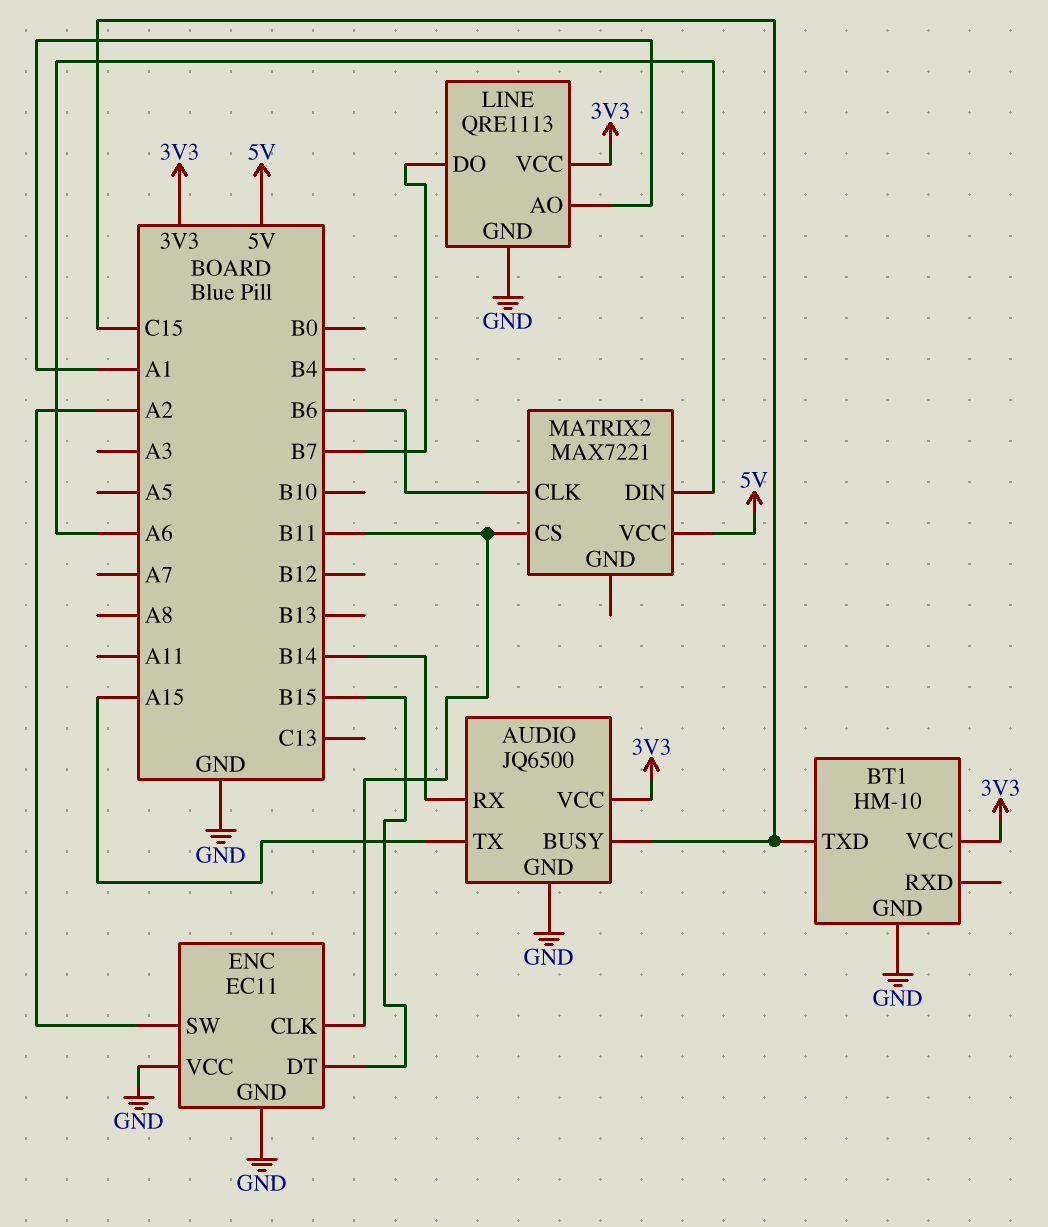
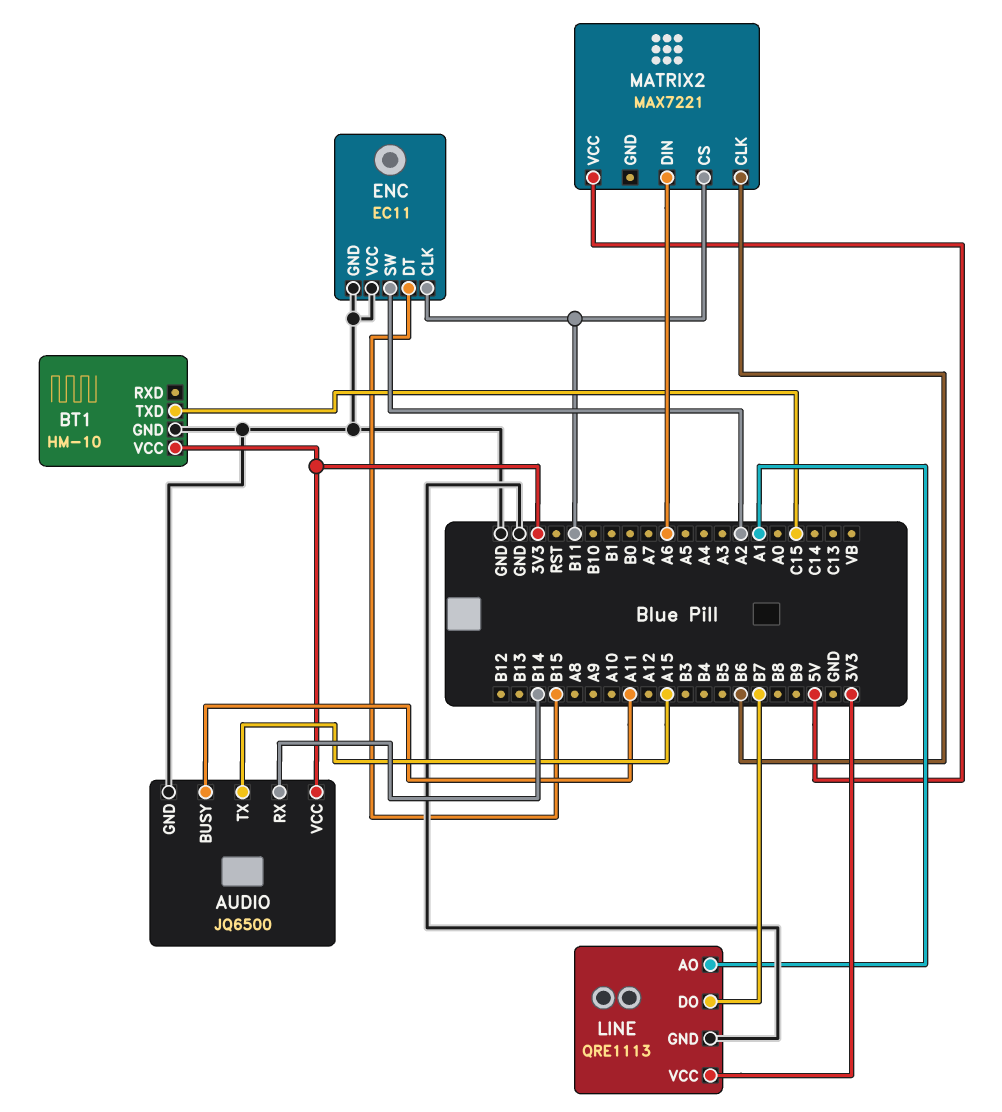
AUDIO pin BUSY: C15 -> A11

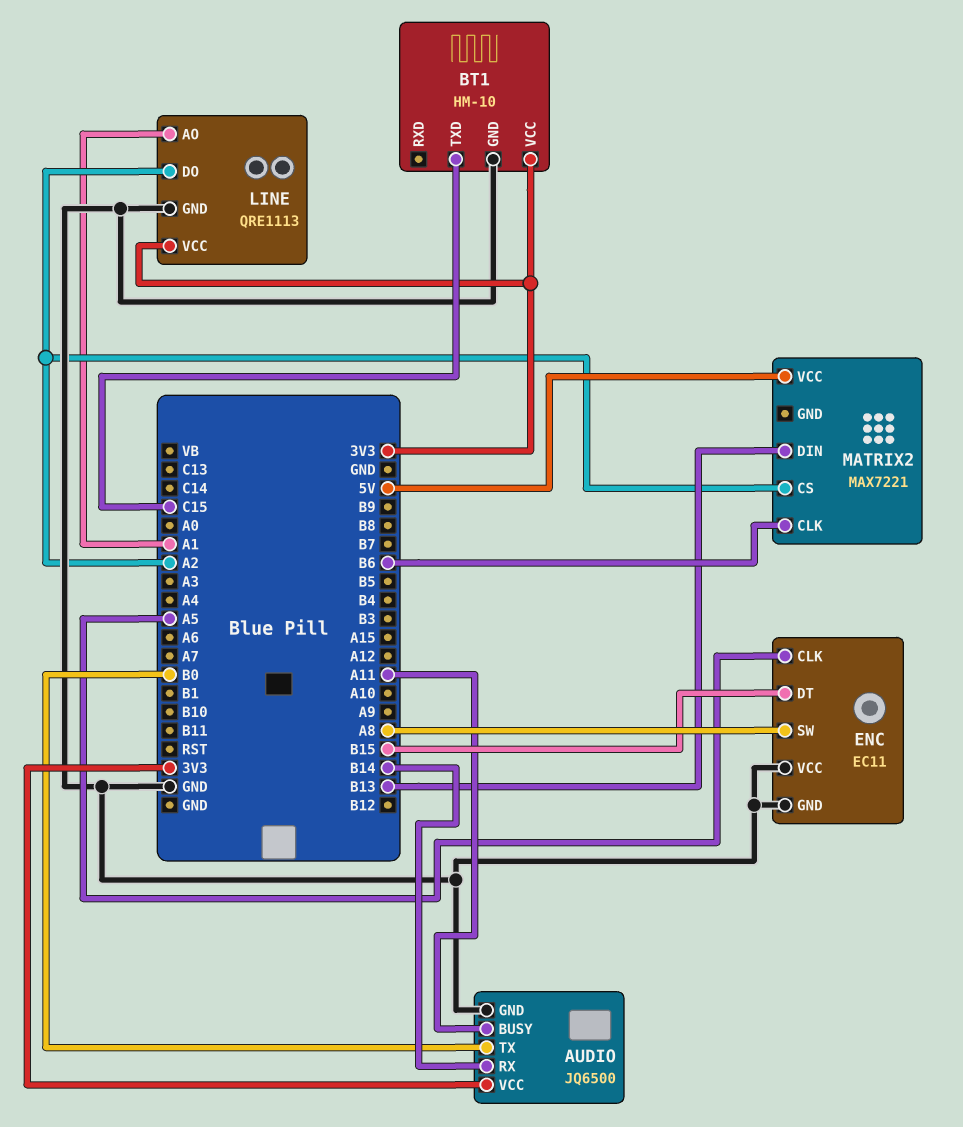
AUDIO pin TX: A15 -> B0
ENC pin CLK: B11 -> A5
ENC pin SW: A2 -> A8
LINE pin DO: B7 -> A2
MATRIX2 pin CS: B11 -> A2
MATRIX2 pin DIN: A6 -> B13

